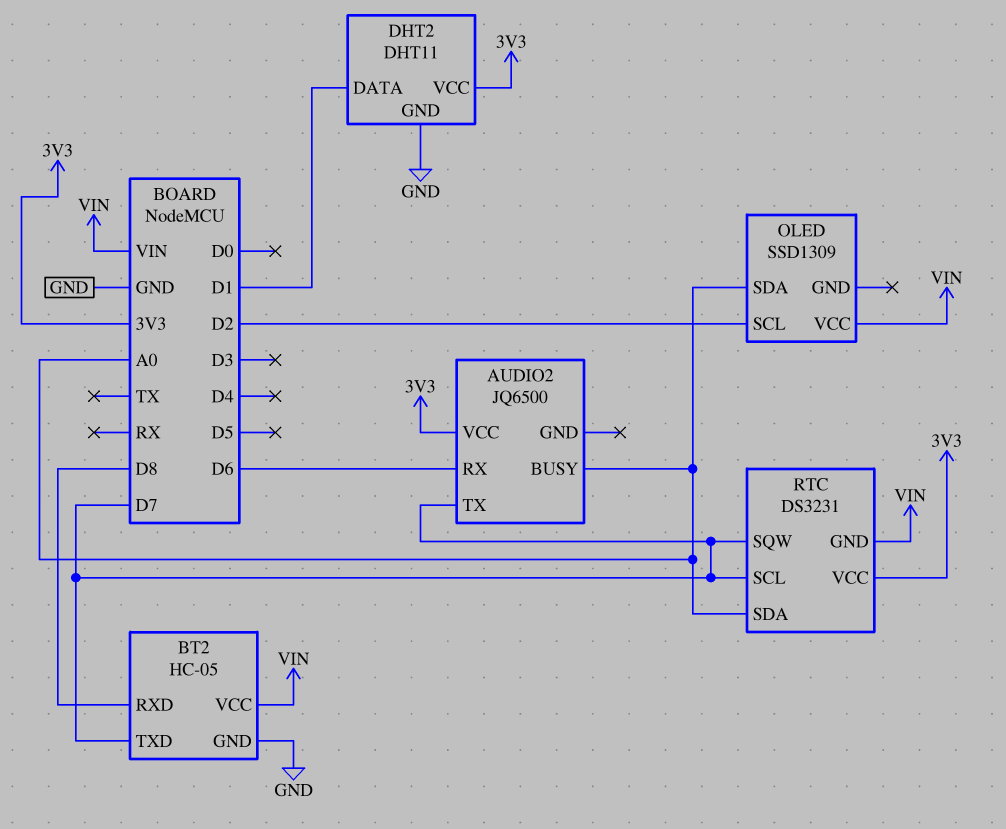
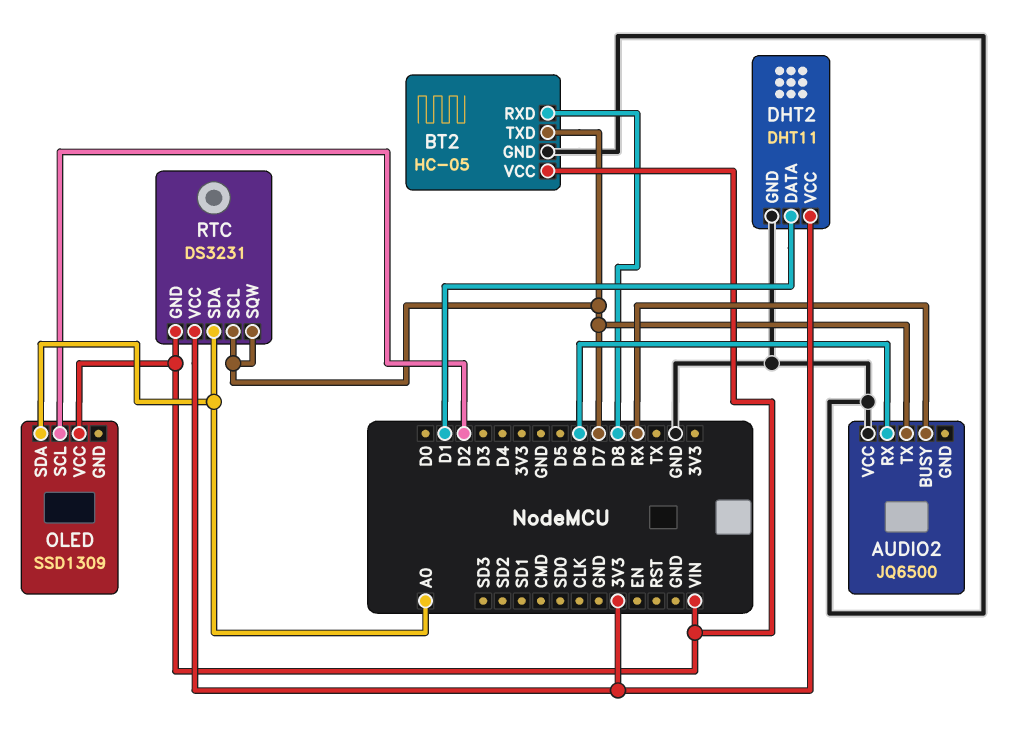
AUDIO2 pin BUSY: A0 -> RX
AUDIO2 pin VCC: 3V3 -> GND

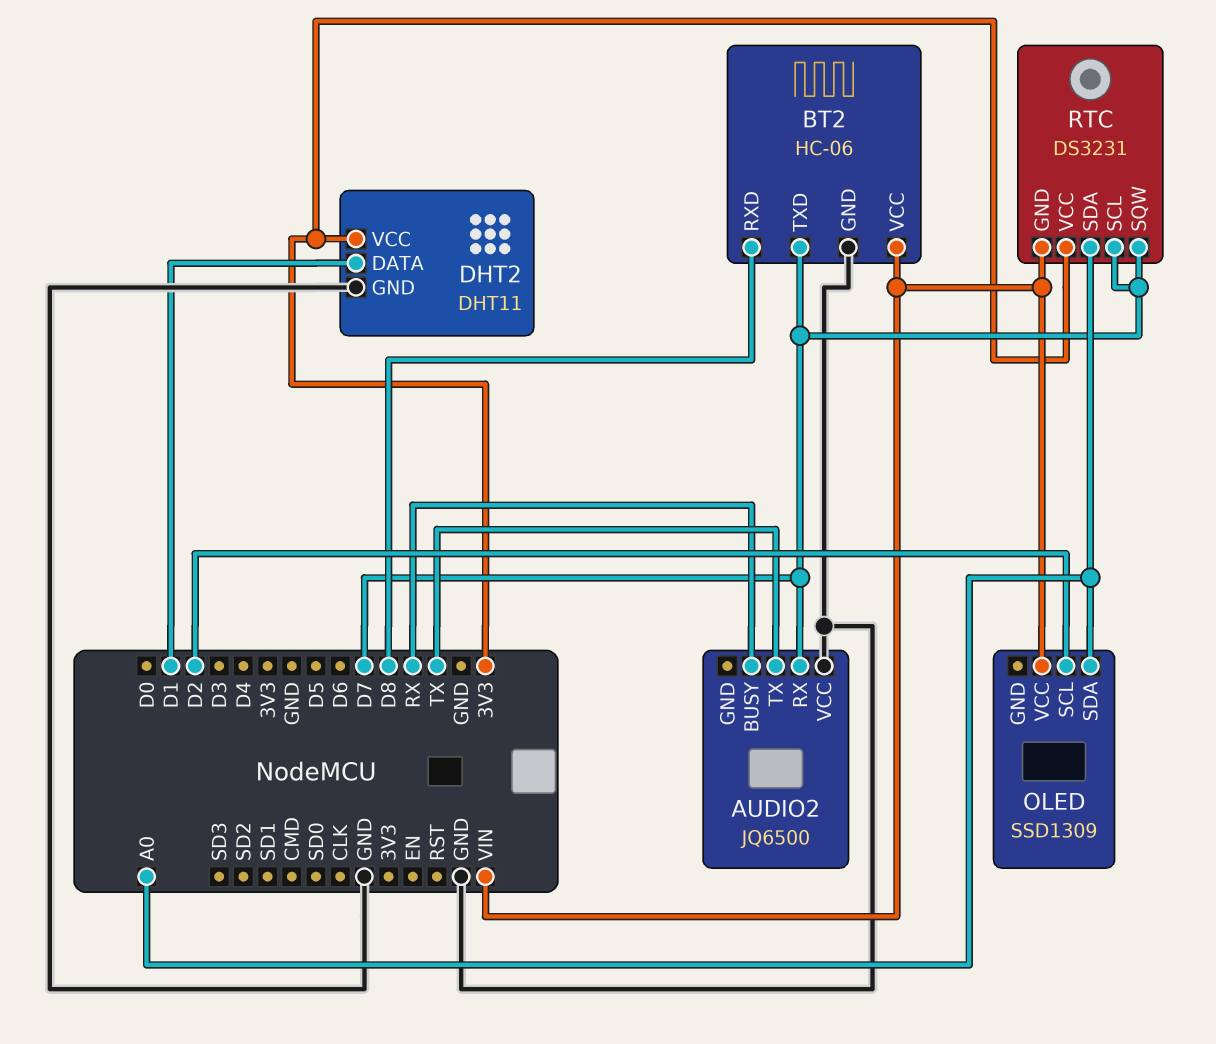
AUDIO2 pin RX: D6 -> D7
AUDIO2 pin TX: D7 -> TX
BT2: HC-05 -> HC-06

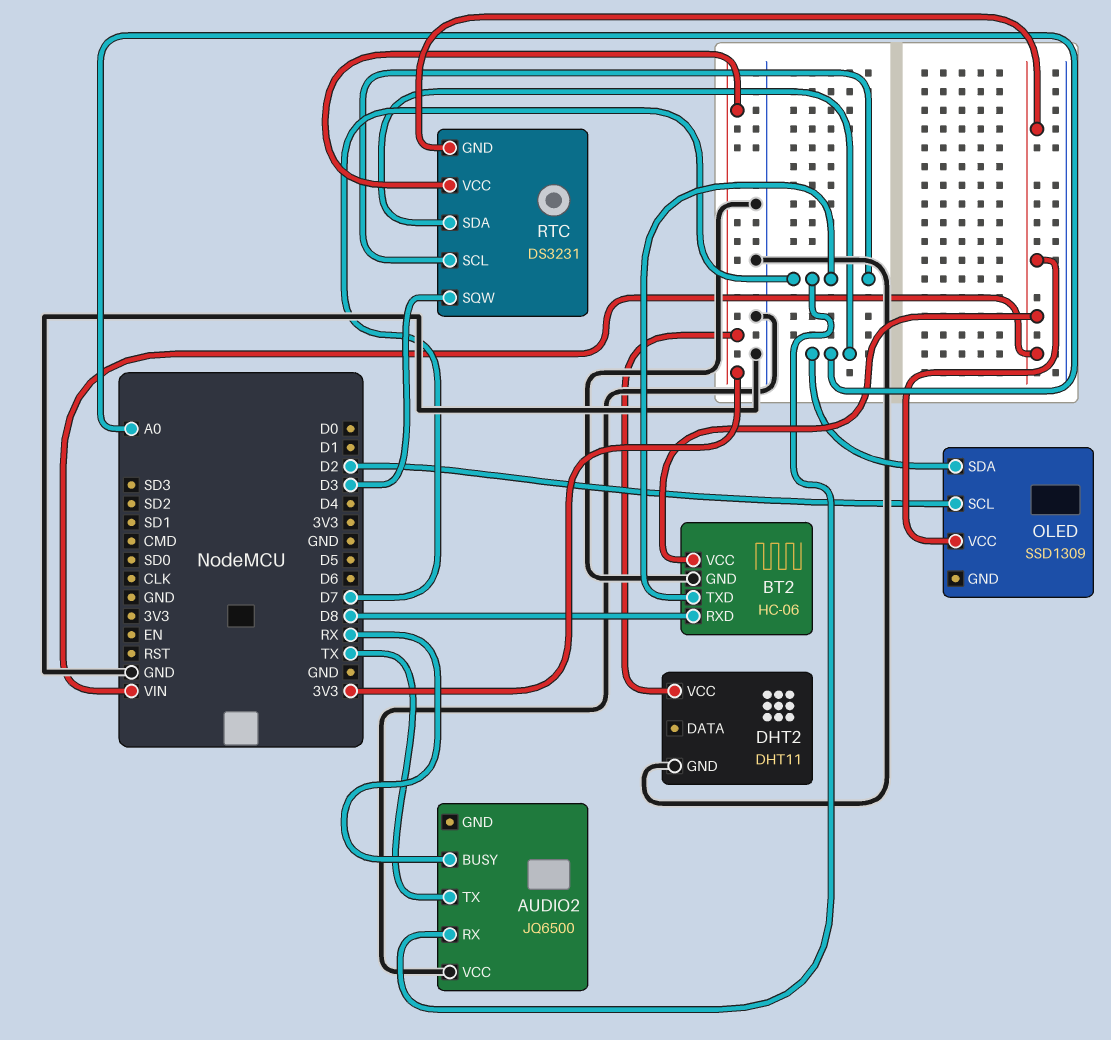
DHT2 pin DATA: D1 -> none
RTC pin SQW: D7 -> D3

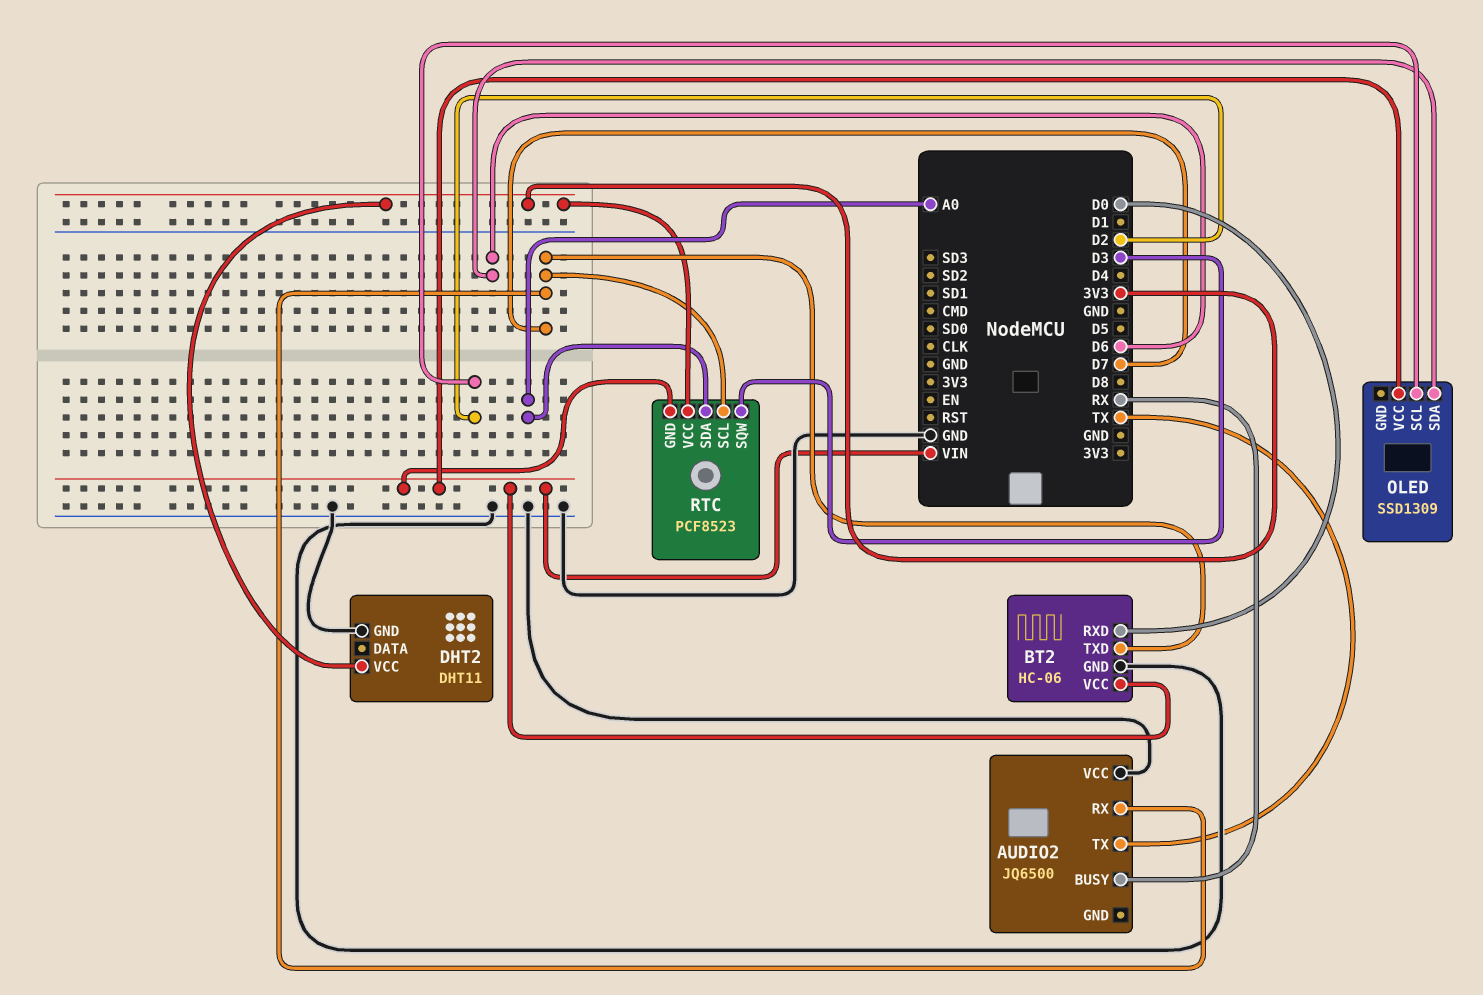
BT2 pin RXD: D8 -> D0
OLED pin SDA: A0 -> D6
RTC: DS3231 -> PCF8523

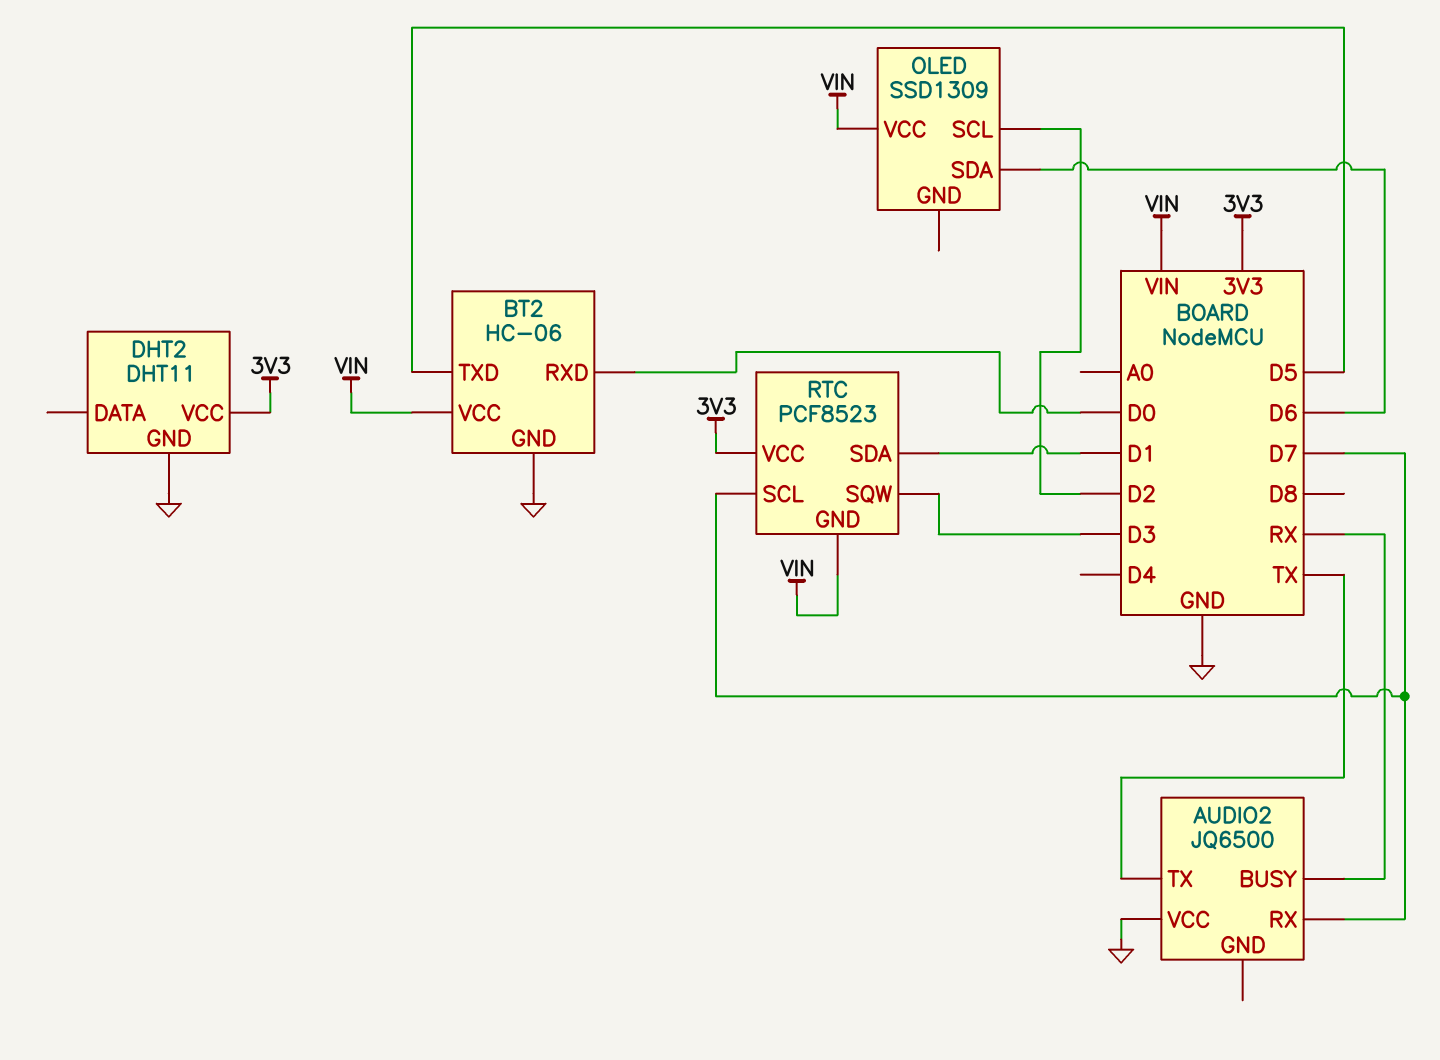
BT2 pin TXD: D7 -> D5
RTC pin SDA: A0 -> D1

